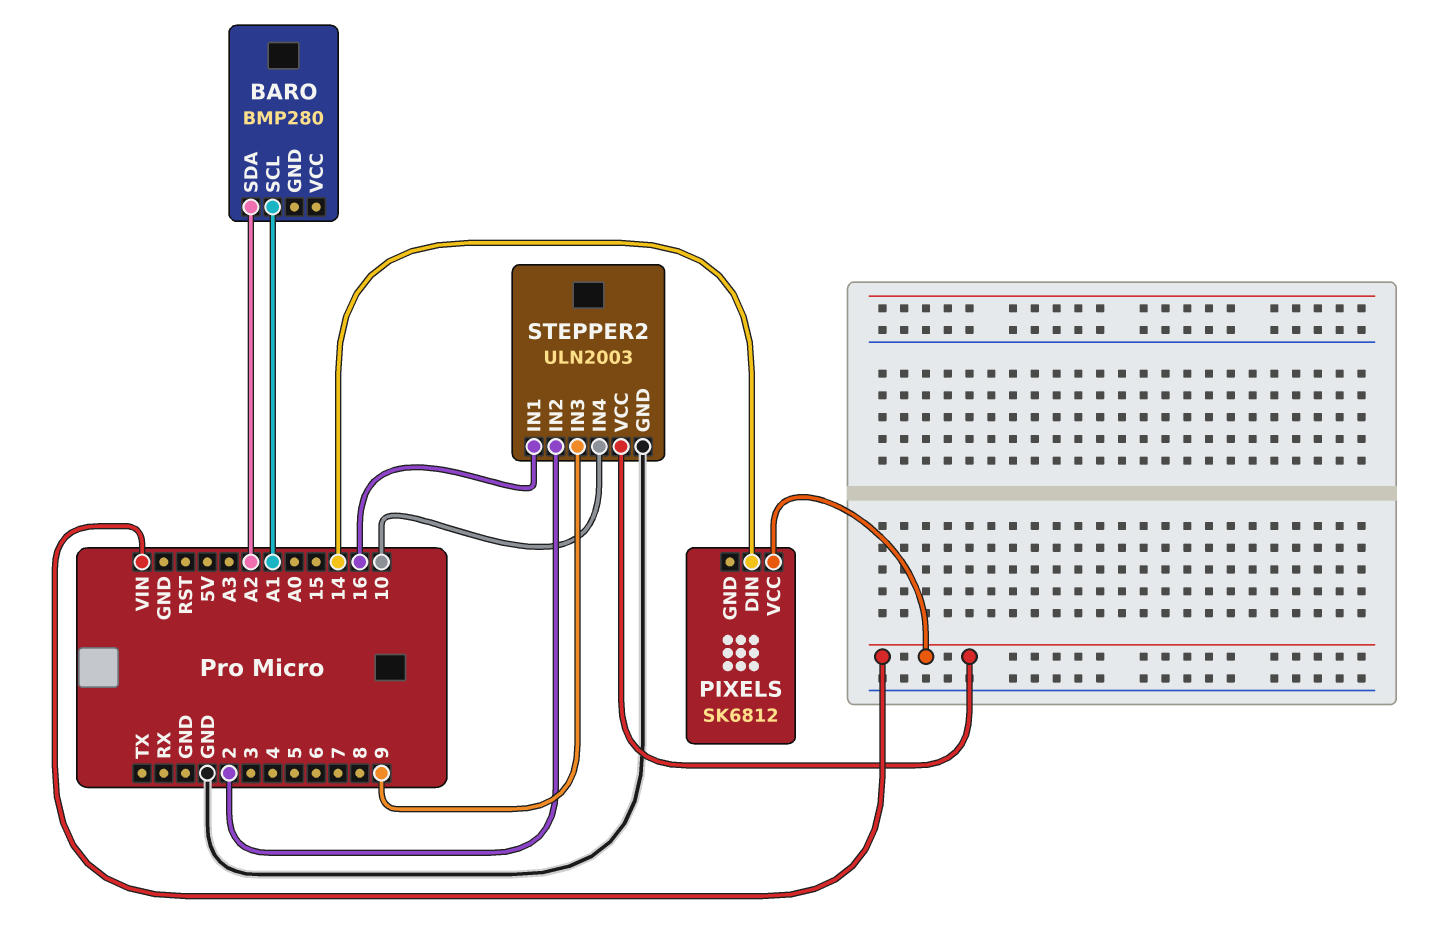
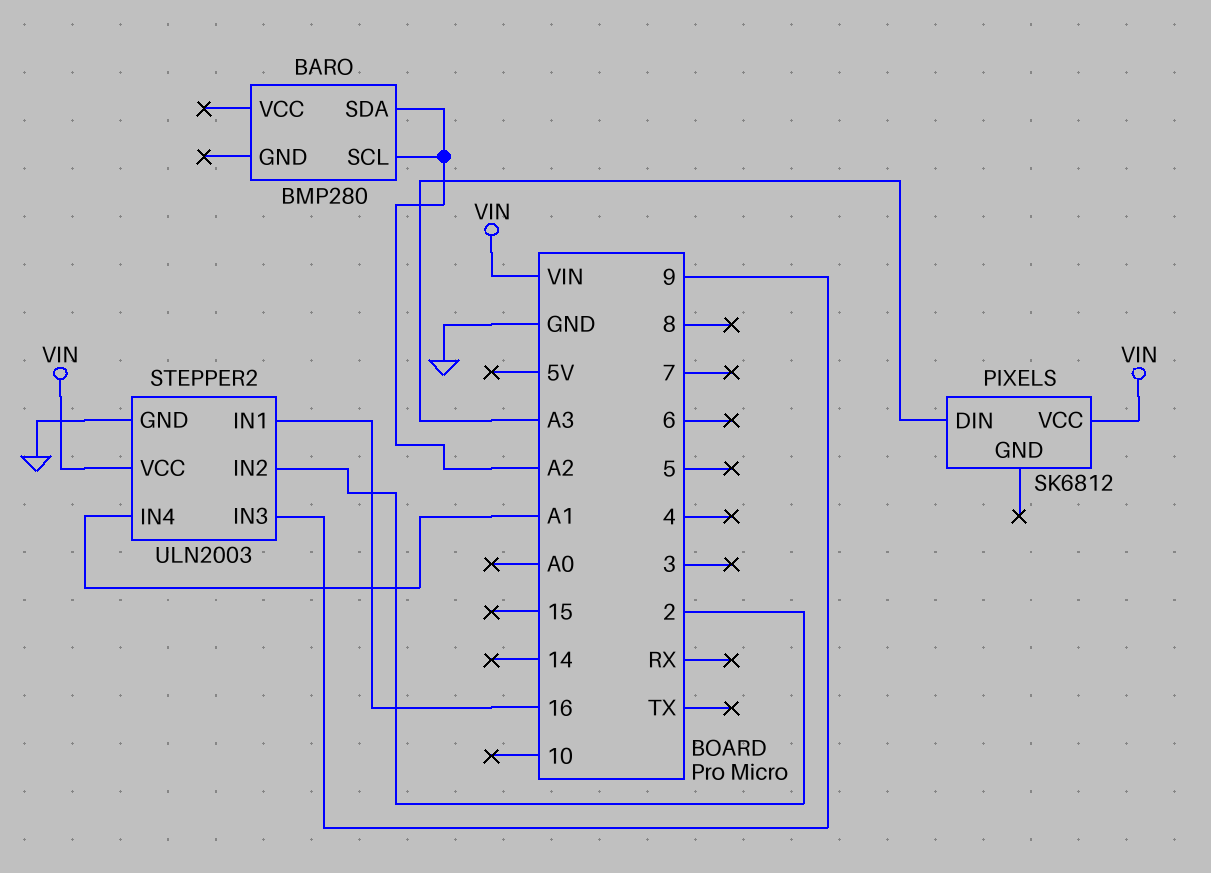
BARO pin SCL: A1 -> A2
PIXELS pin DIN: 14 -> A3
STEPPER2 pin IN4: 10 -> A1

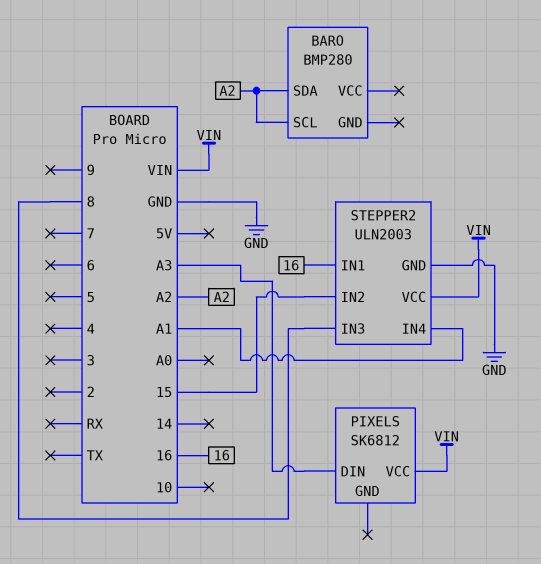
STEPPER2 pin IN2: 2 -> 15
STEPPER2 pin IN3: 9 -> 8

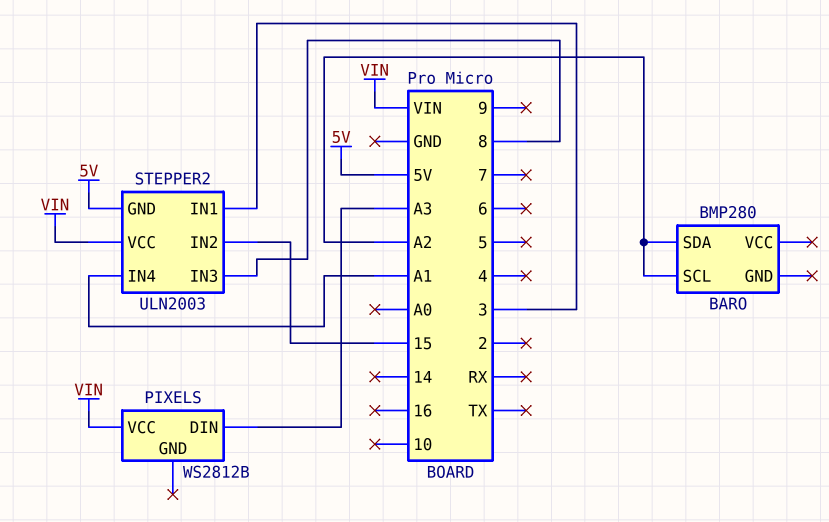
PIXELS: SK6812 -> WS2812B
STEPPER2 pin GND: GND -> 5V
STEPPER2 pin IN1: 16 -> 3

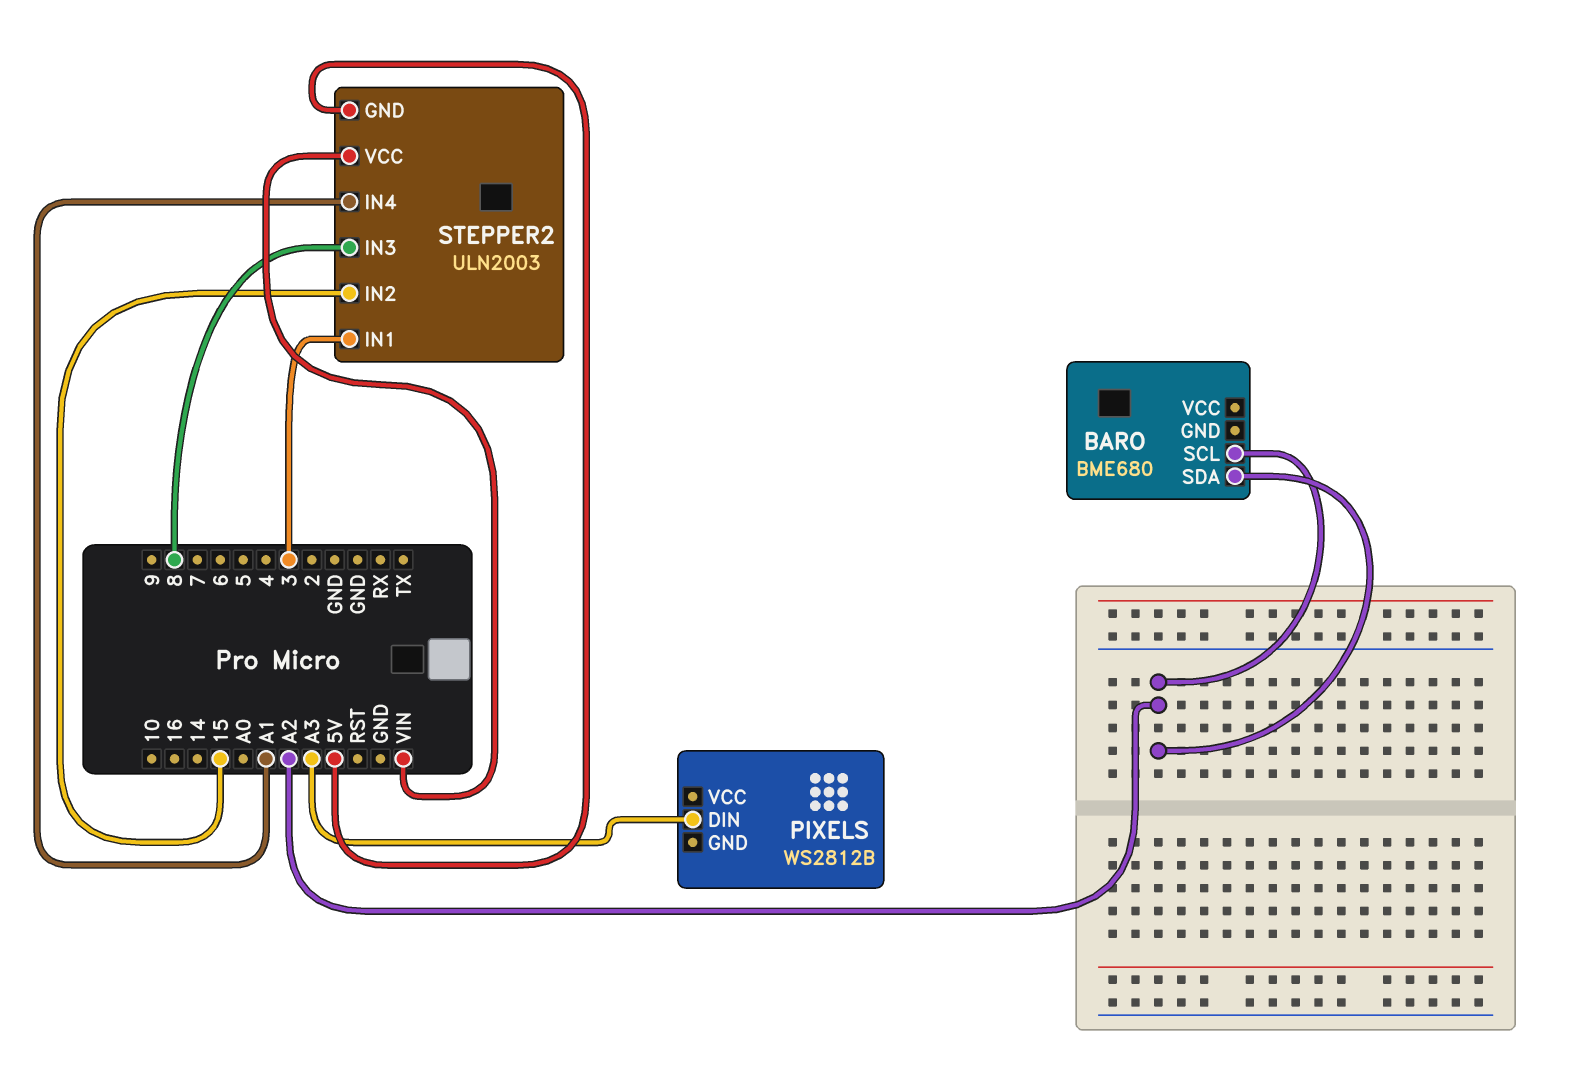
BARO: BMP280 -> BME680
PIXELS pin VCC: VIN -> none

